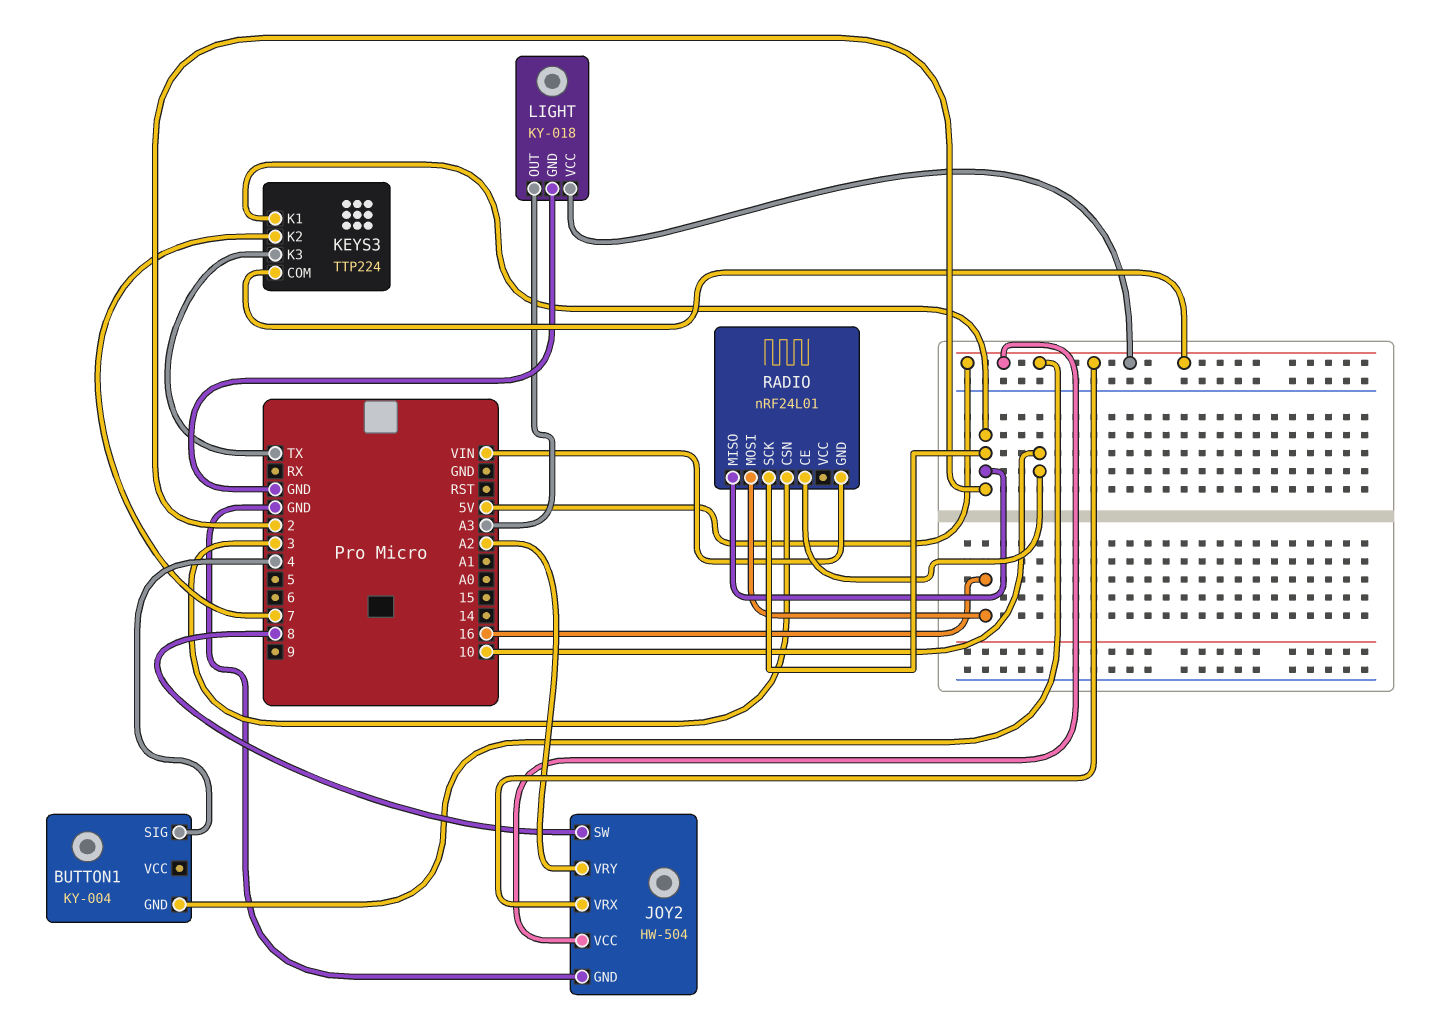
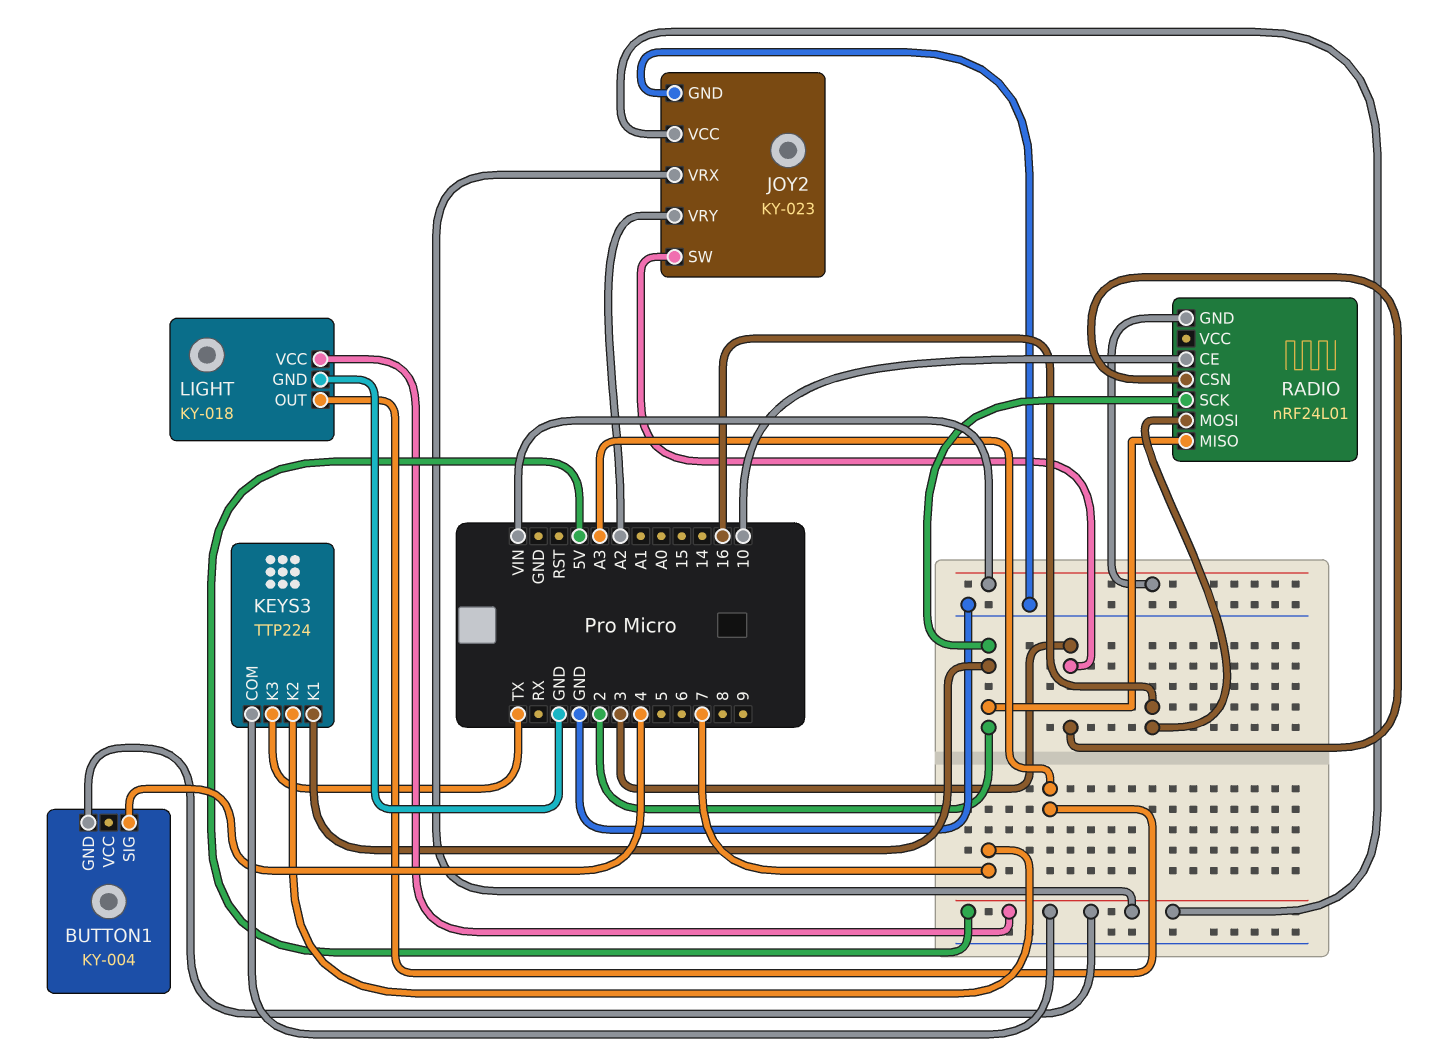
JOY2: HW-504 -> KY-023
JOY2 pin SW: 8 -> 3

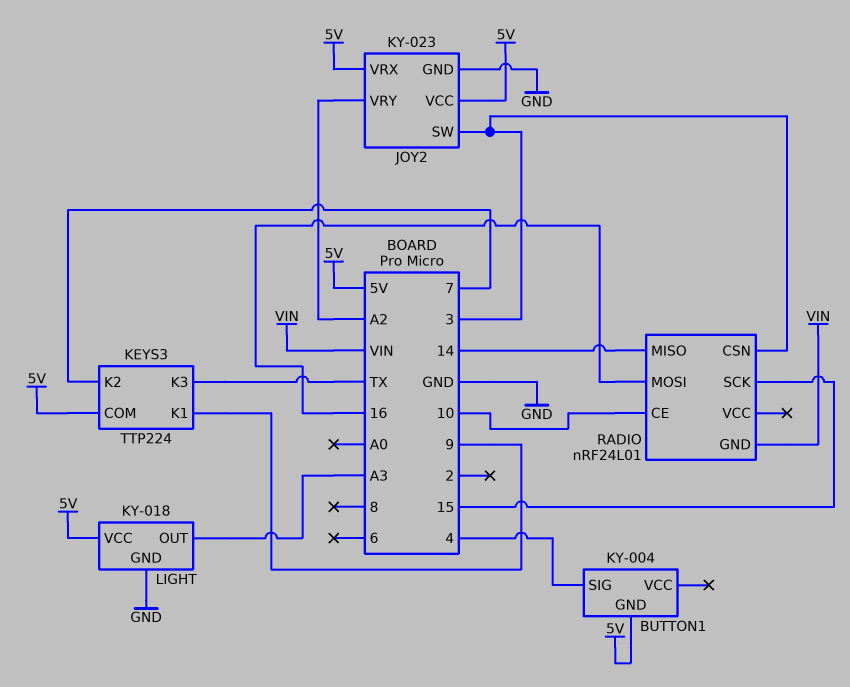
KEYS3 pin K1: 2 -> 9
RADIO pin MISO: 2 -> 14
RADIO pin SCK: 2 -> 15

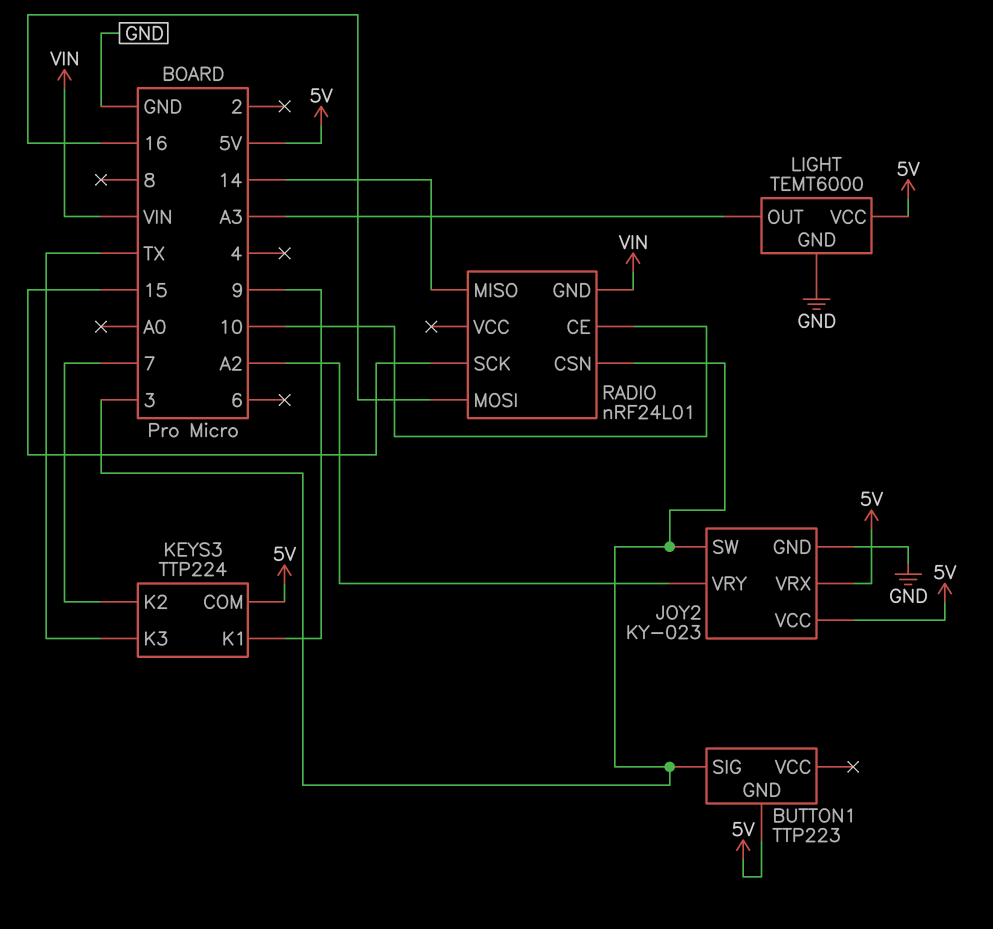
BUTTON1: KY-004 -> TTP223
BUTTON1 pin SIG: 4 -> 3
LIGHT: KY-018 -> TEMT6000

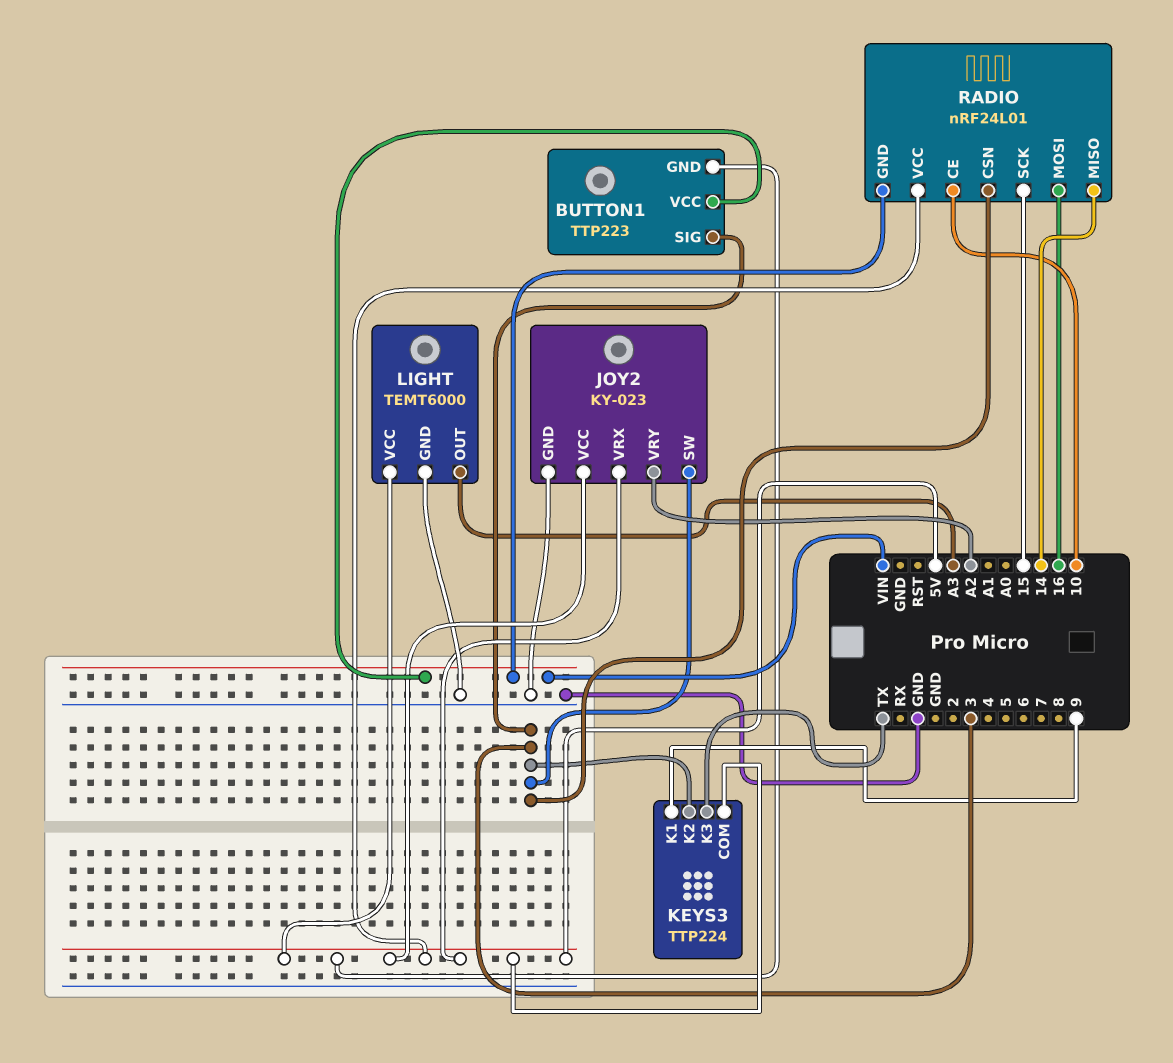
BUTTON1 pin VCC: none -> VIN
KEYS3 pin K2: 7 -> 3
RADIO pin VCC: none -> 5V

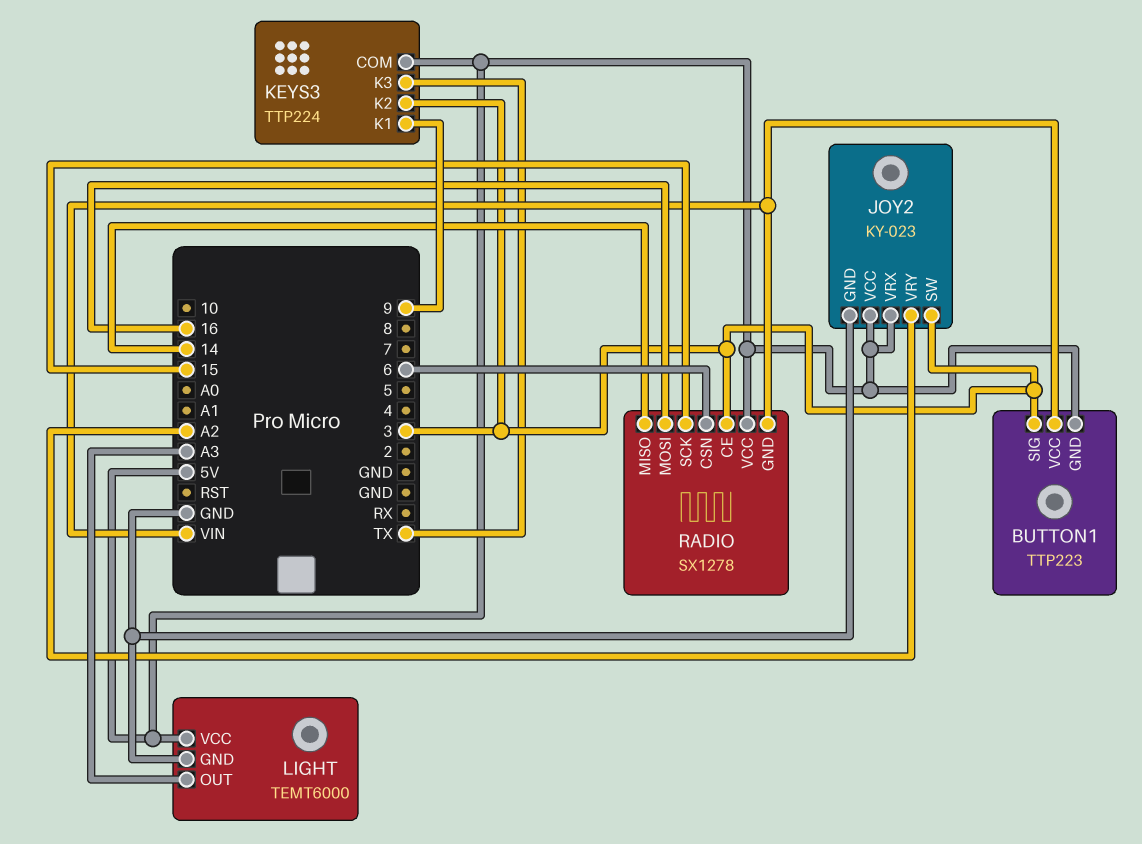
RADIO: nRF24L01 -> SX1278
RADIO pin CE: 10 -> 3
RADIO pin CSN: 3 -> 6

